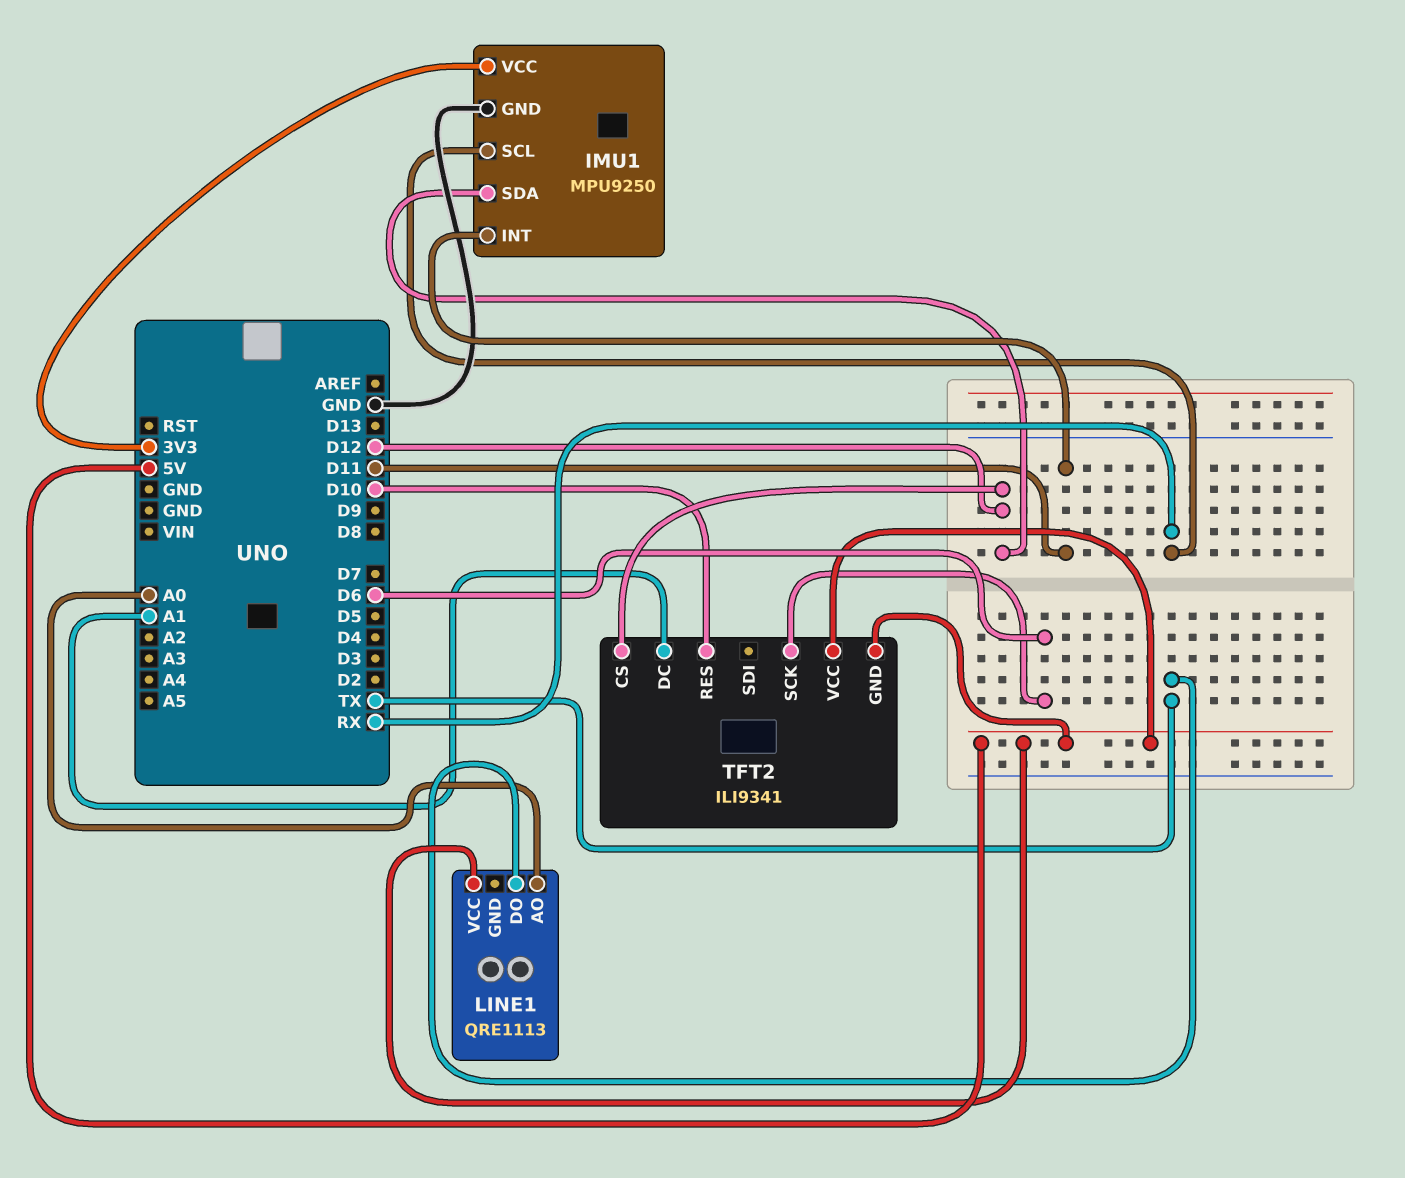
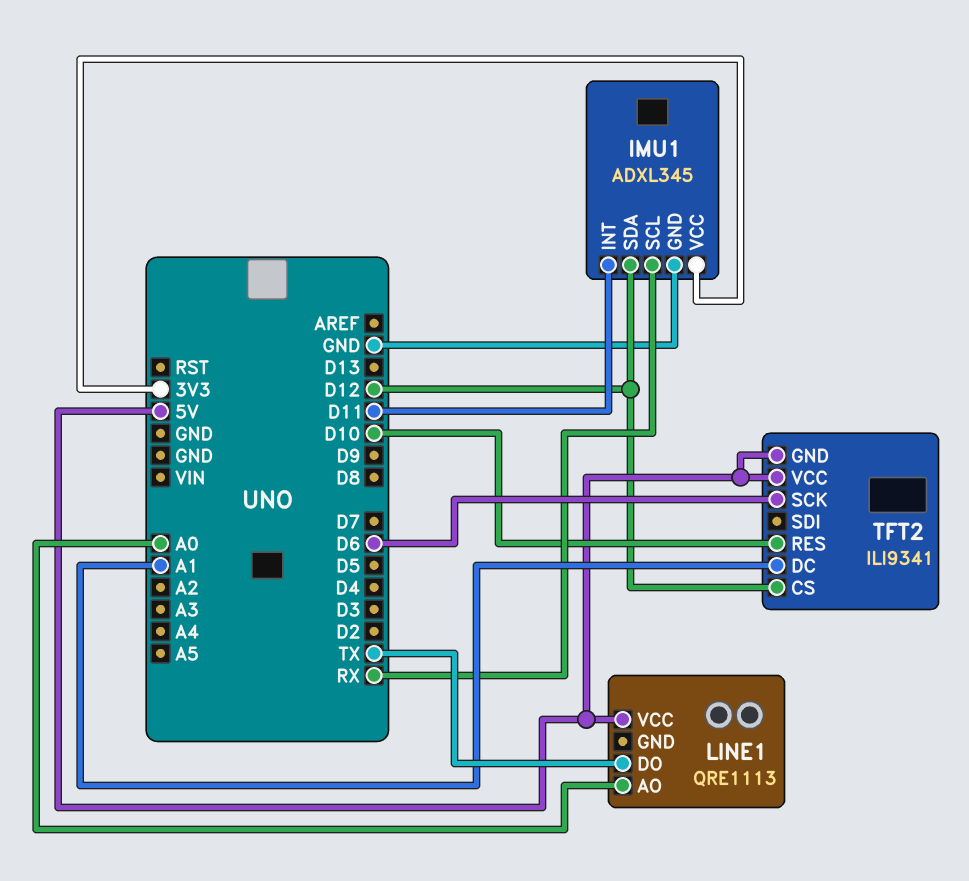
IMU1: MPU9250 -> ADXL345

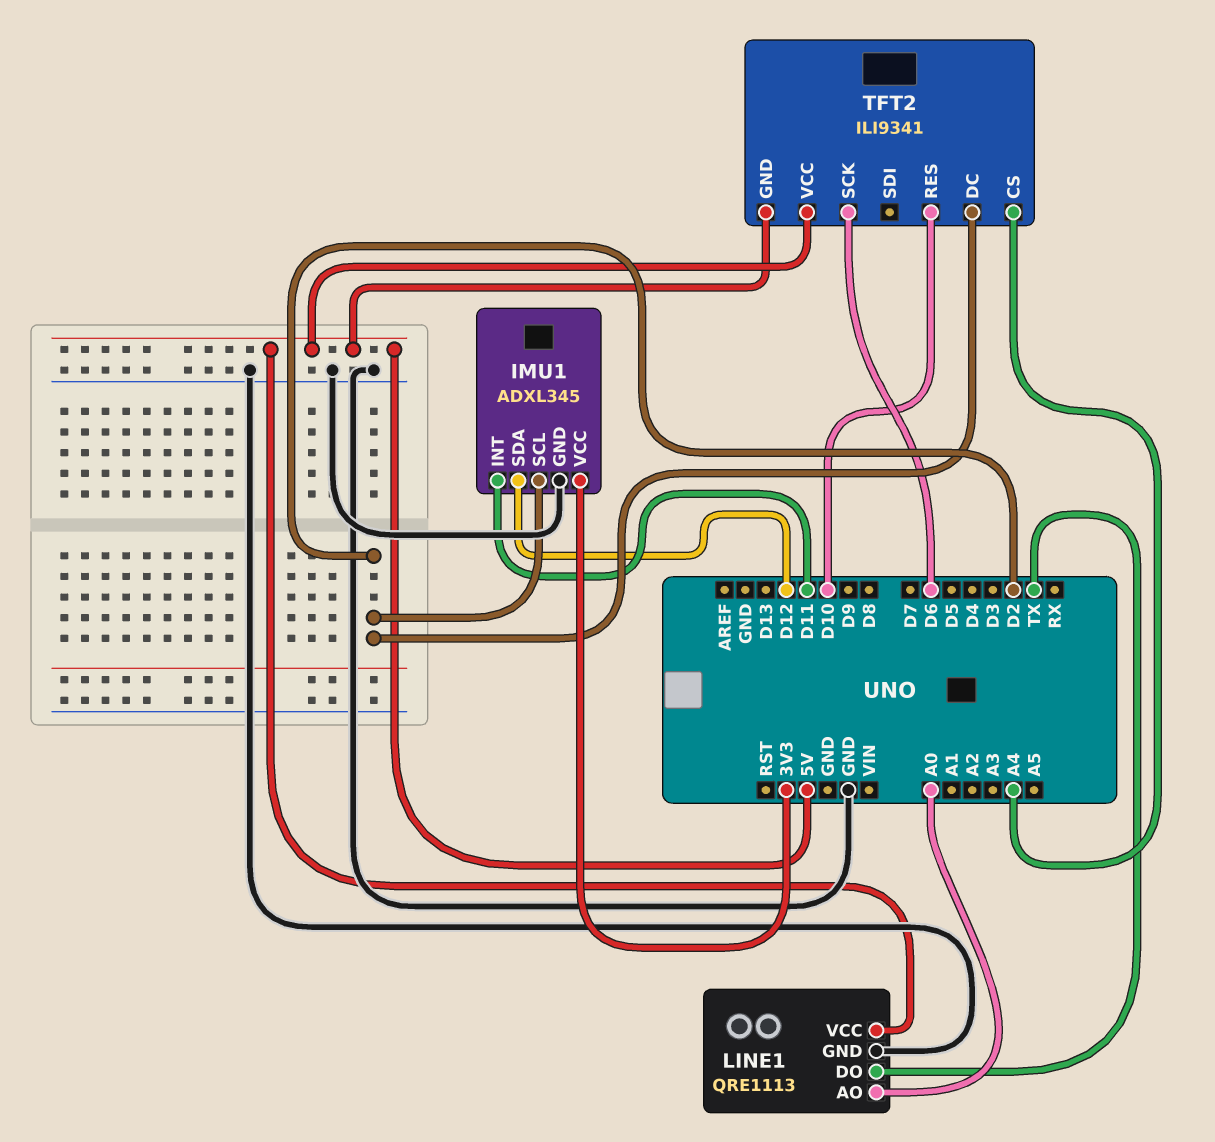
IMU1 pin SCL: RX -> D2
LINE1 pin GND: none -> GND
TFT2 pin CS: D12 -> A4
TFT2 pin DC: A1 -> D2

